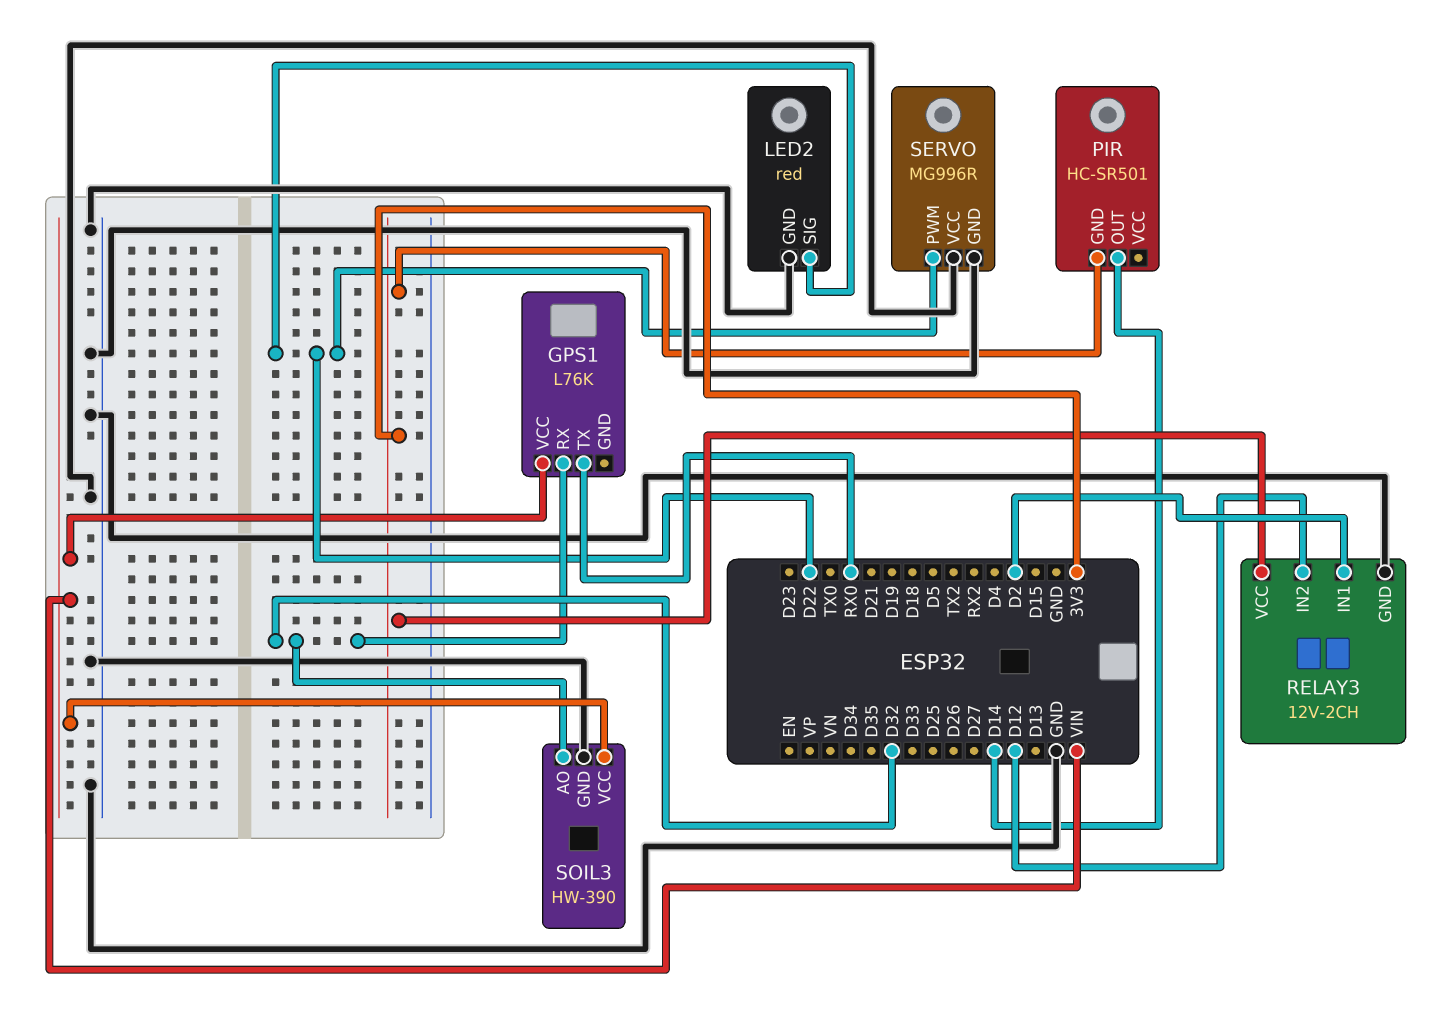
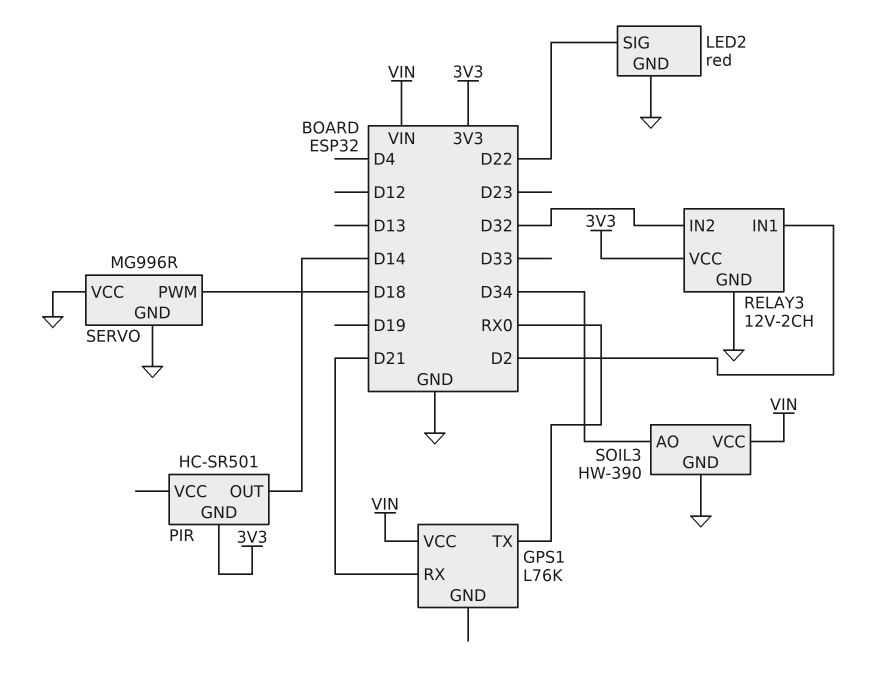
GPS1 pin RX: D32 -> D21
RELAY3 pin IN2: D12 -> D32
SERVO pin PWM: D22 -> D18
SOIL3 pin AO: D32 -> D34

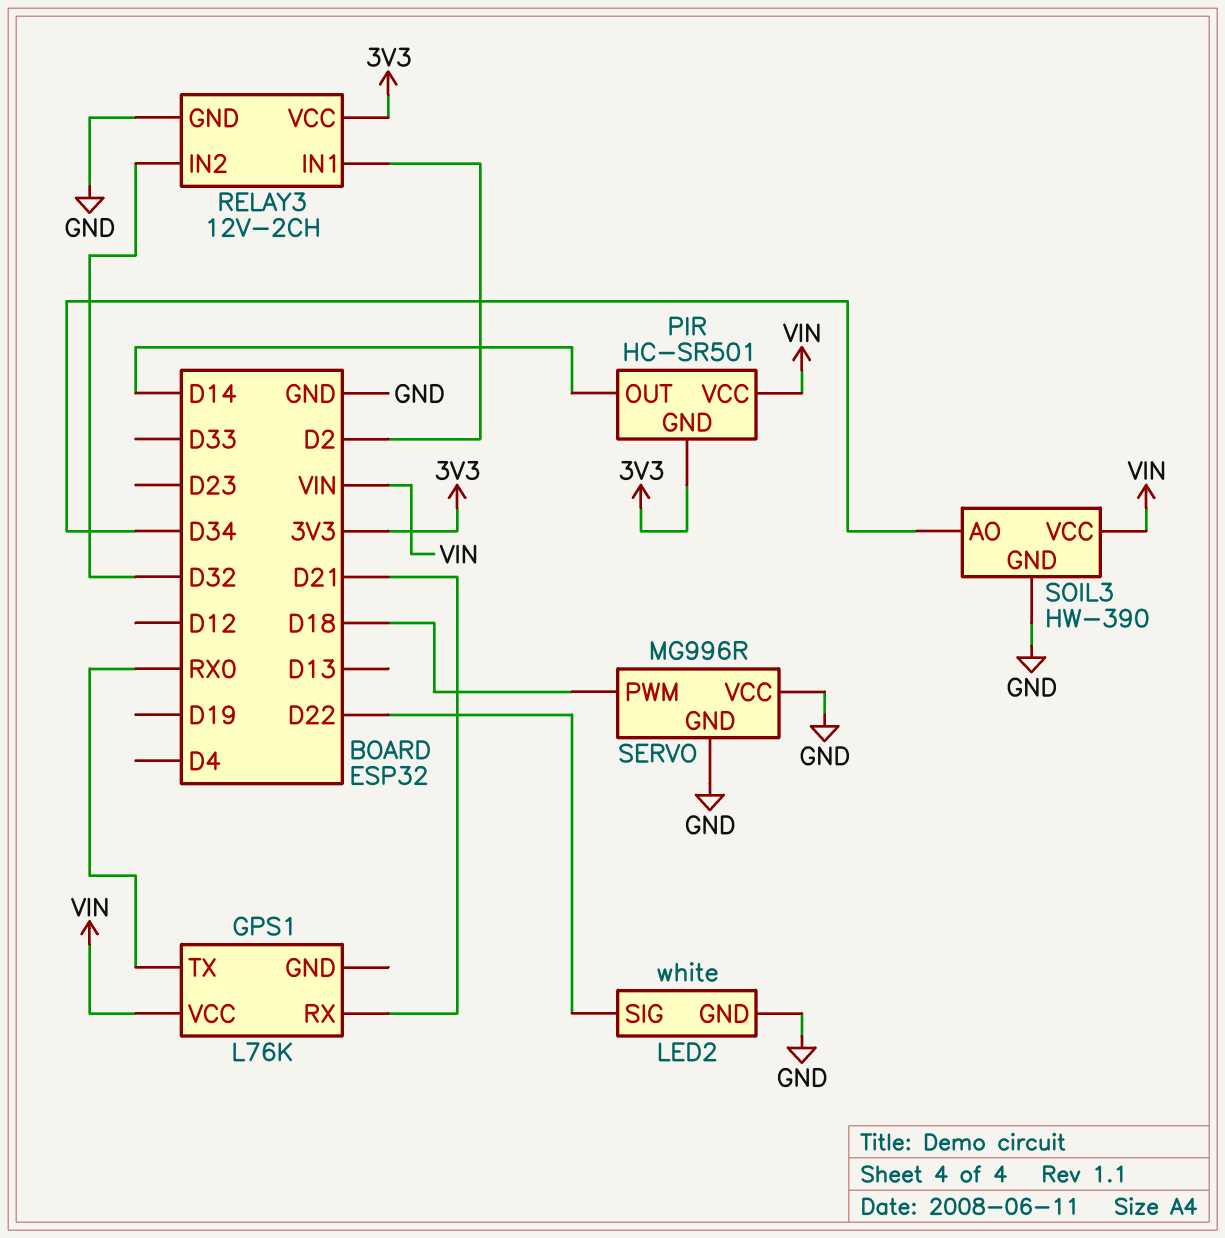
LED2: red -> white
PIR pin VCC: none -> VIN

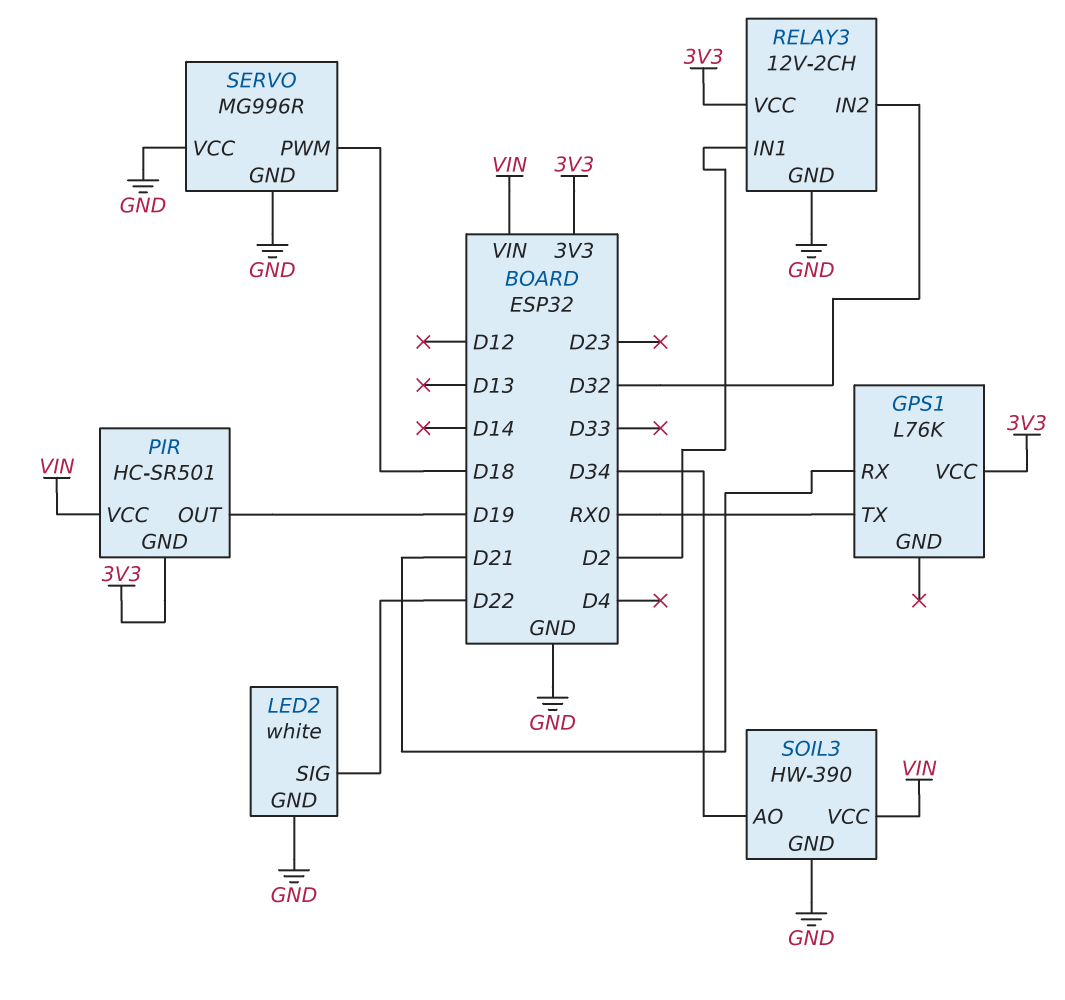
GPS1 pin VCC: VIN -> 3V3
PIR pin OUT: D14 -> D19

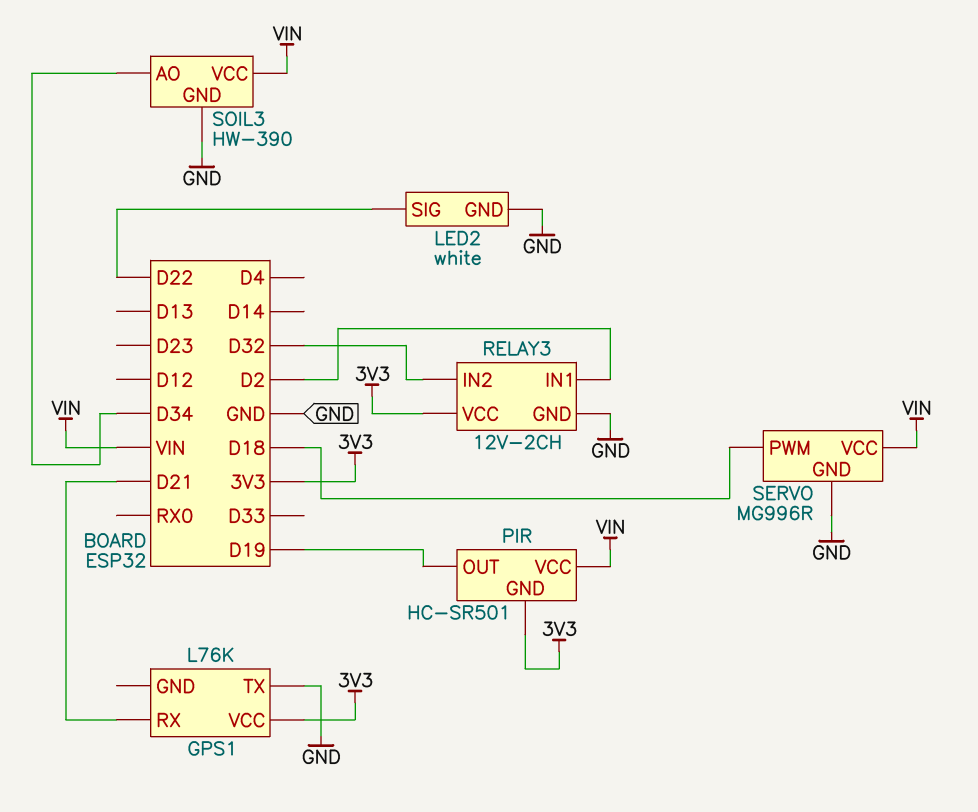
GPS1 pin TX: RX0 -> GND
SERVO pin VCC: GND -> VIN

